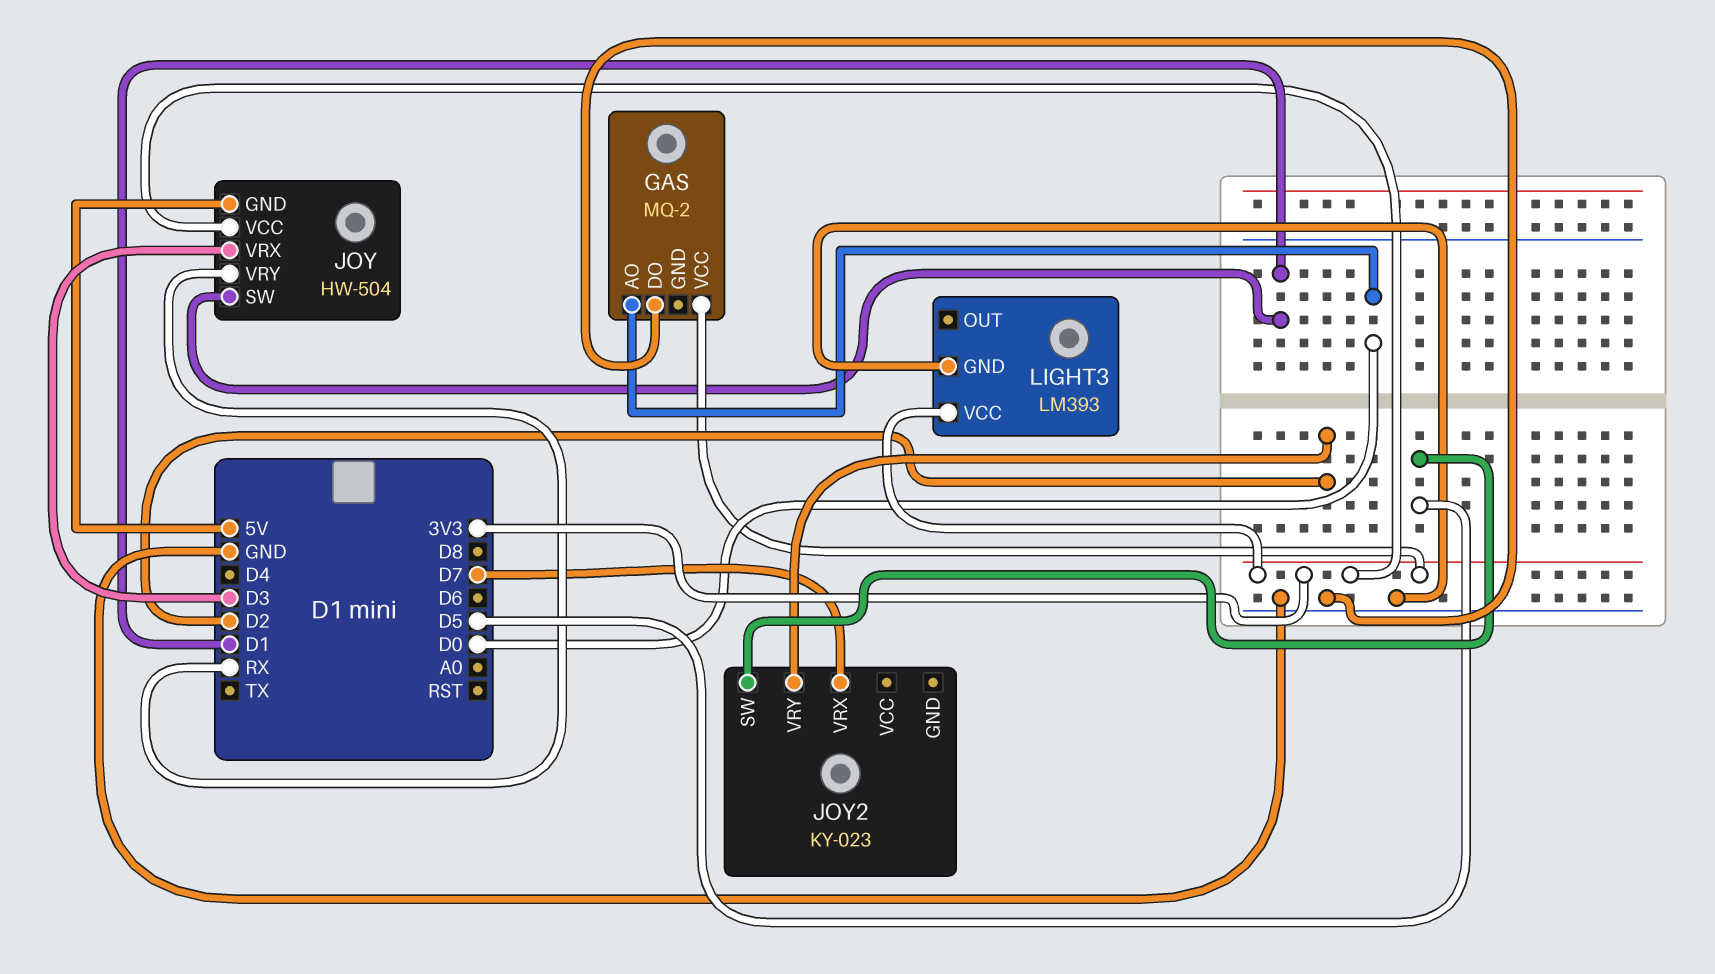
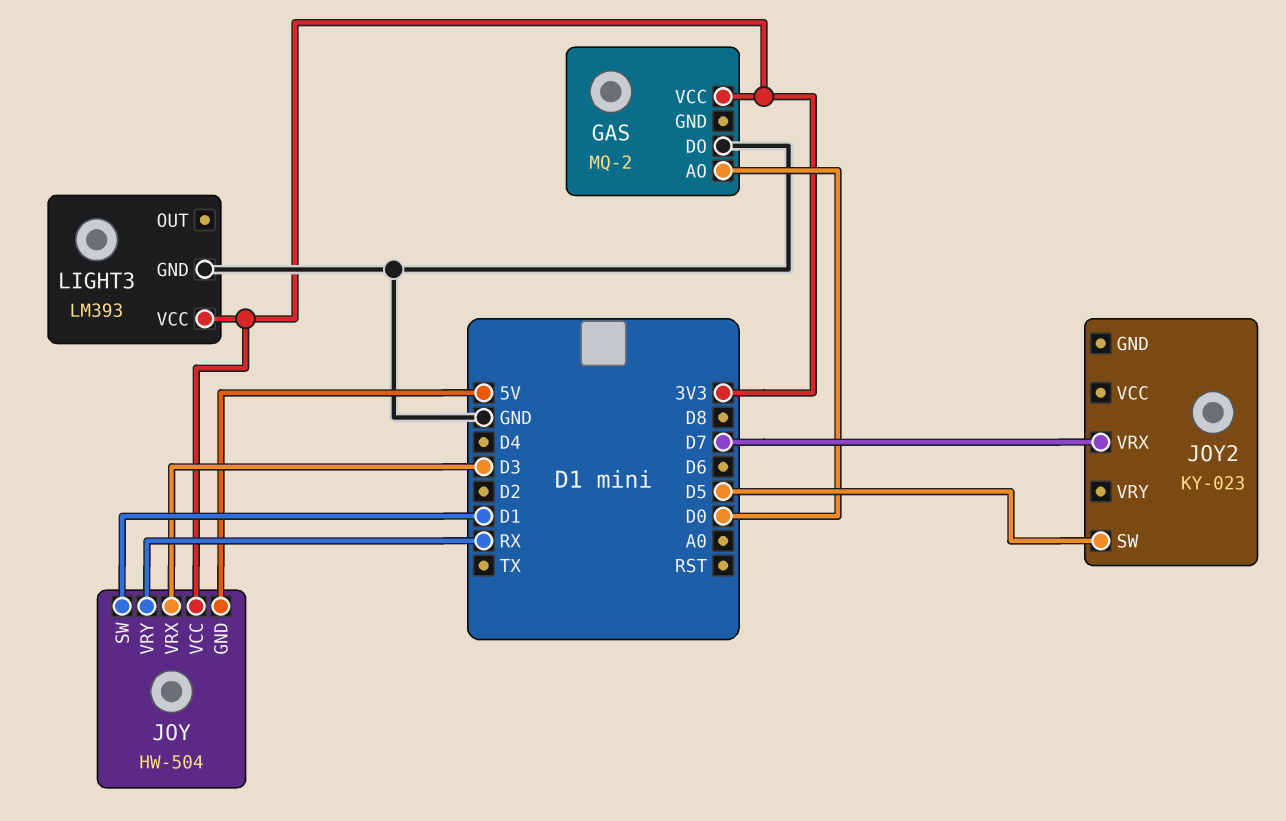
JOY2 pin VRY: D2 -> none

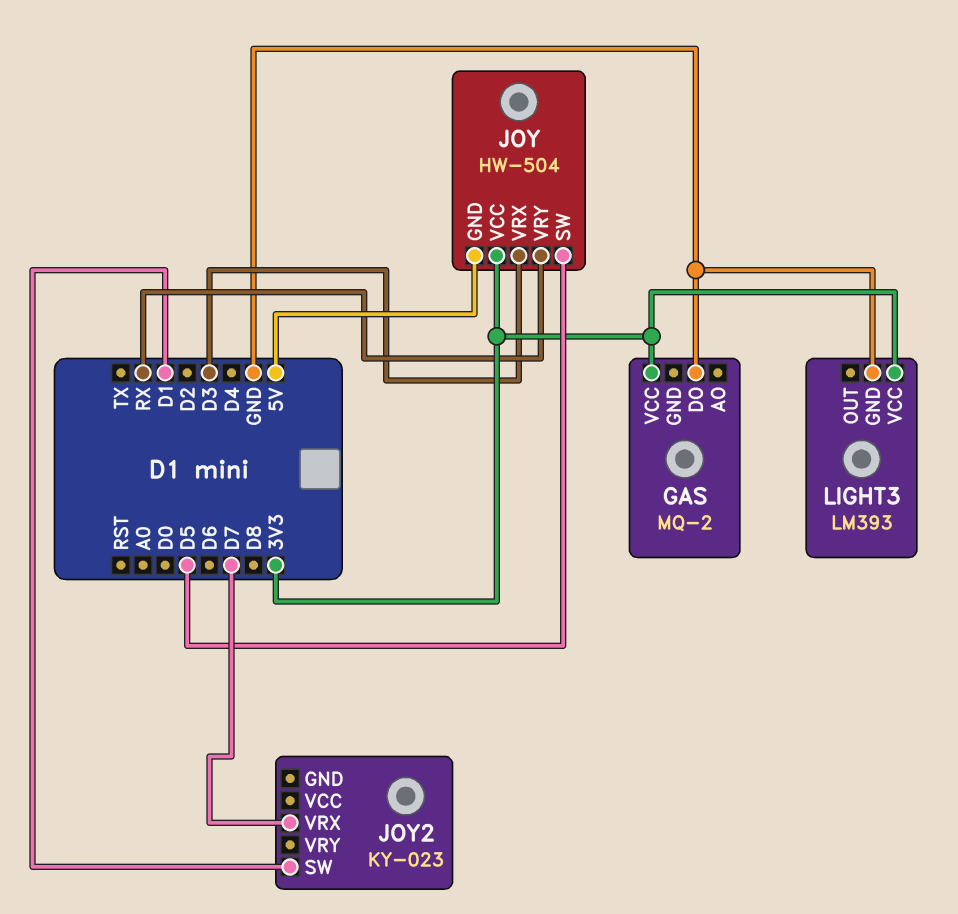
GAS pin AO: D0 -> none
JOY pin SW: D1 -> D5
JOY2 pin SW: D5 -> D1

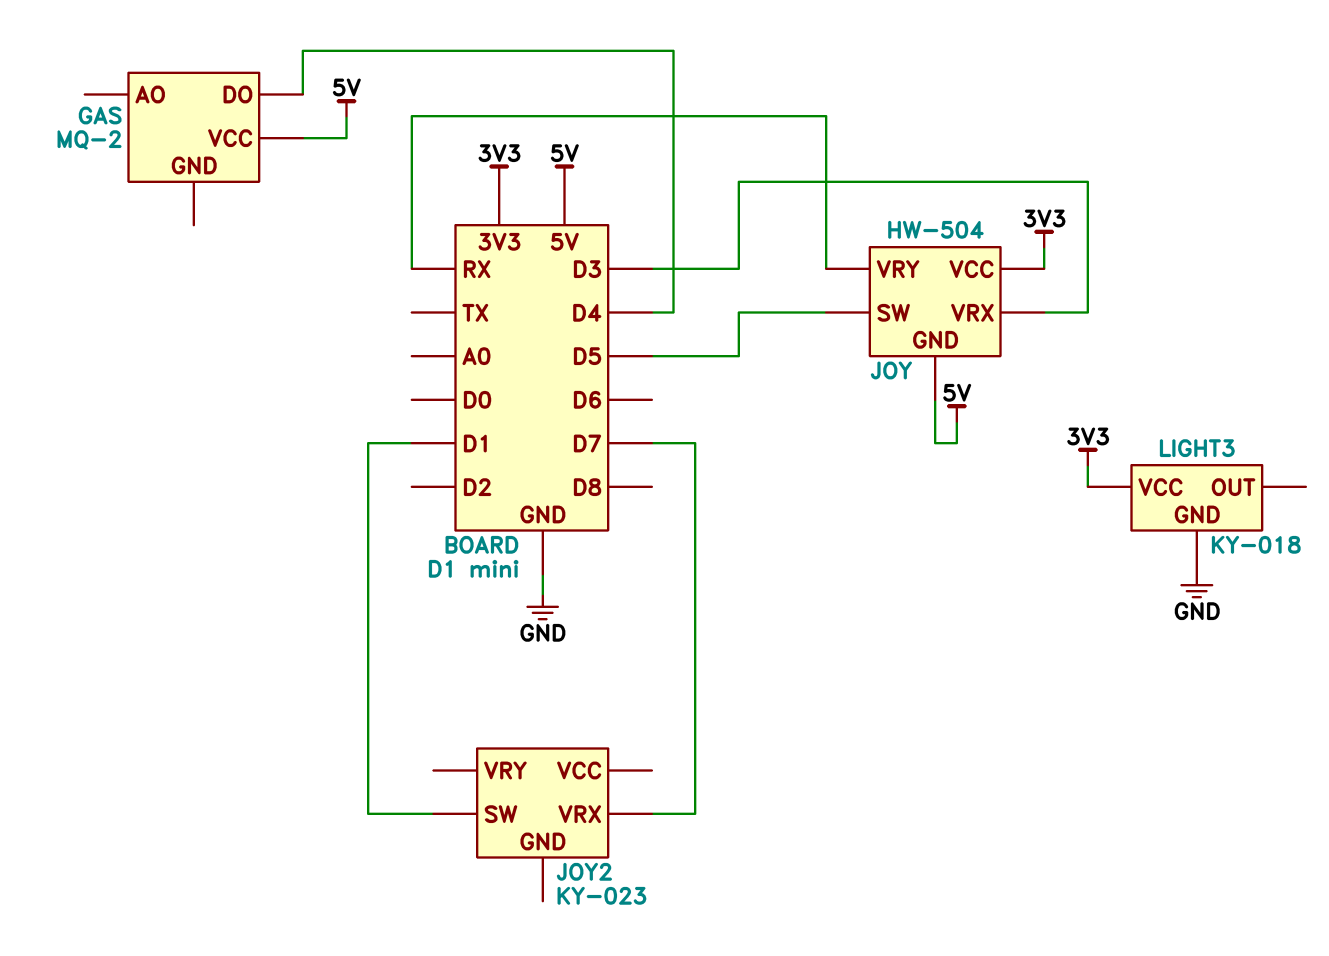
GAS pin DO: GND -> D4
GAS pin VCC: 3V3 -> 5V
LIGHT3: LM393 -> KY-018

